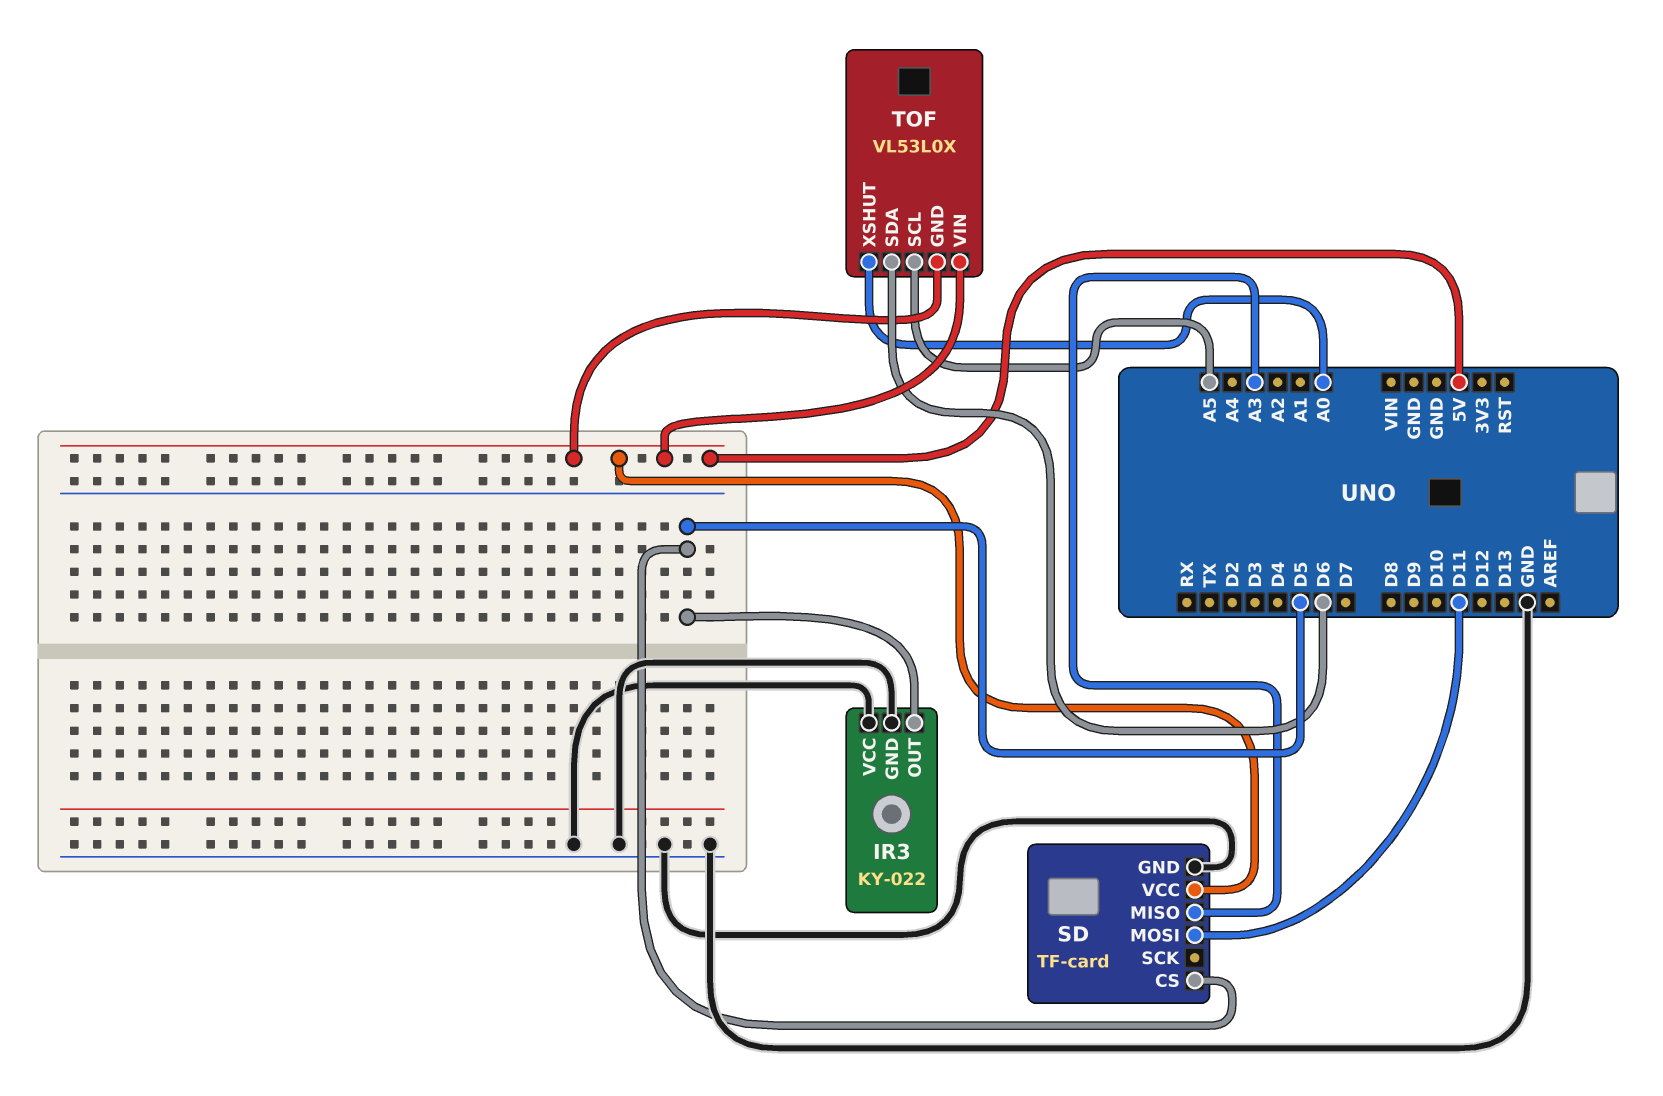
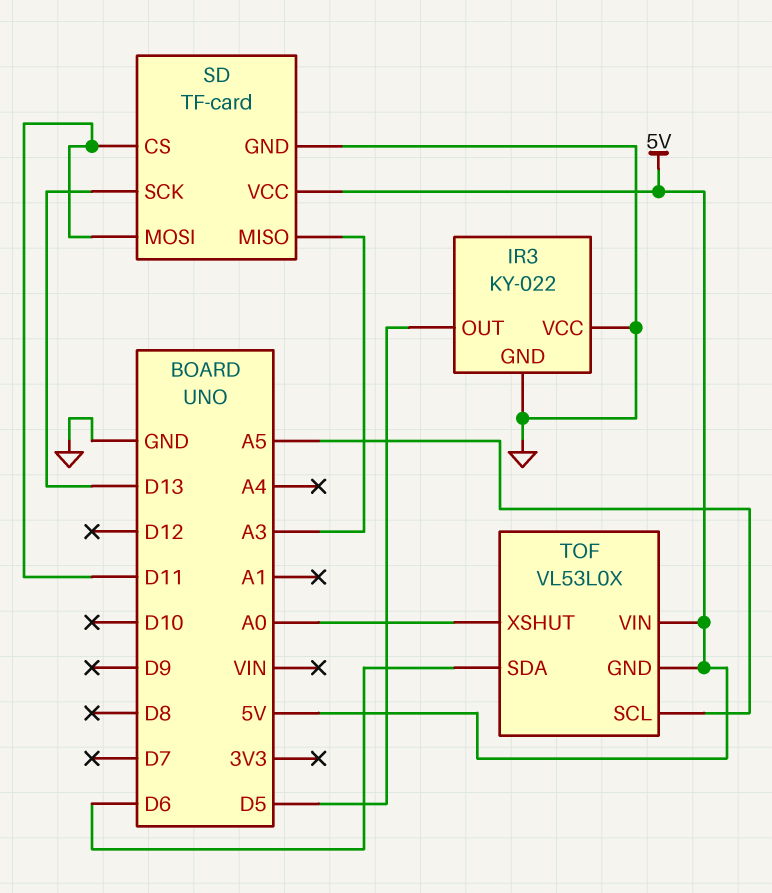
SD pin CS: D5 -> D11
SD pin SCK: none -> D13

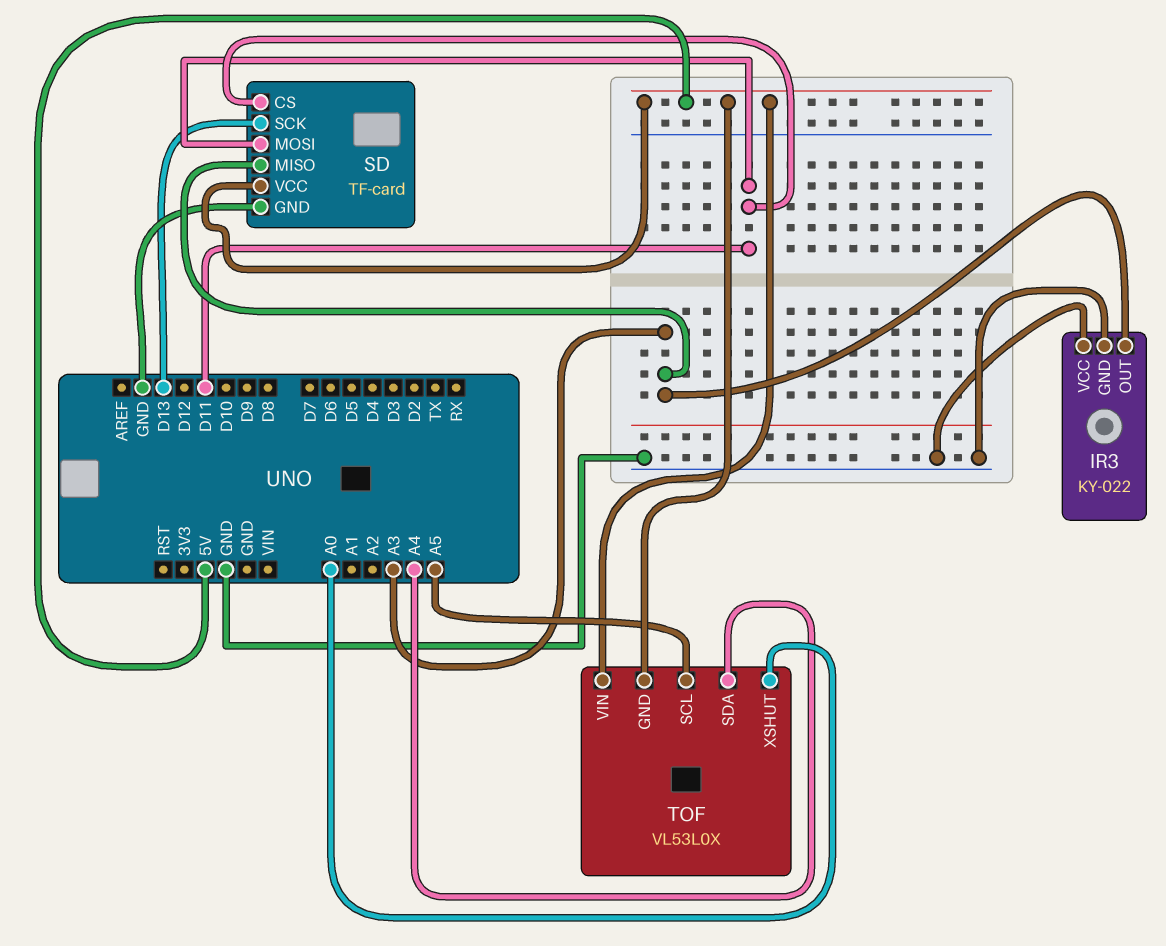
IR3 pin OUT: D5 -> A3
TOF pin SDA: D6 -> A4

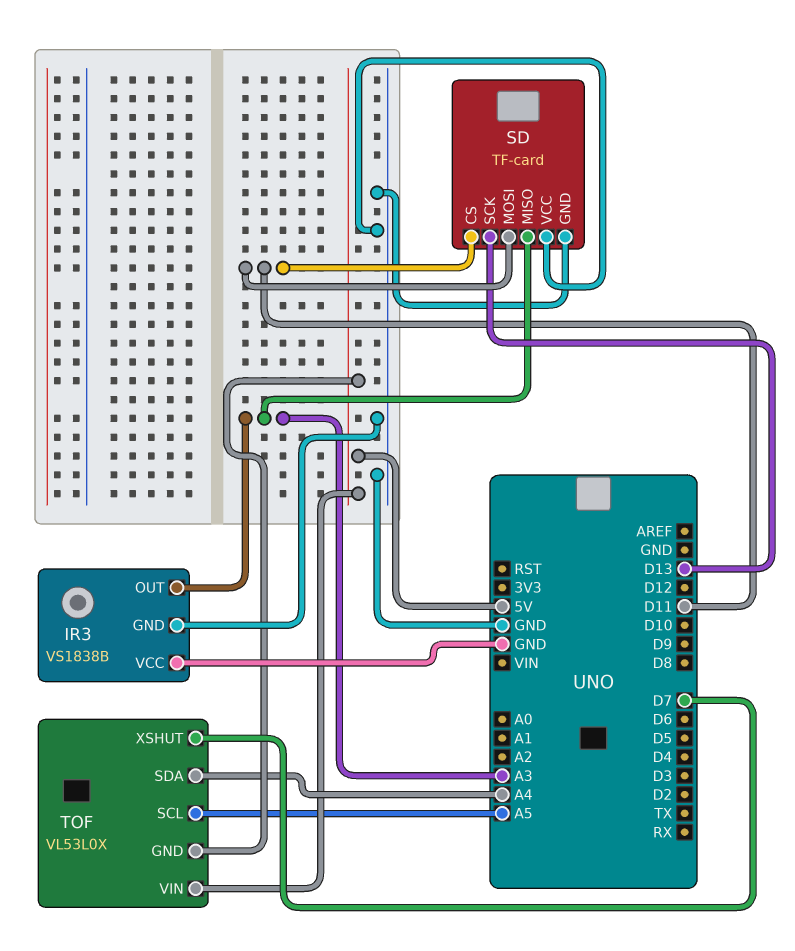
IR3: KY-022 -> VS1838B
SD pin VCC: 5V -> GND
TOF pin XSHUT: A0 -> D7

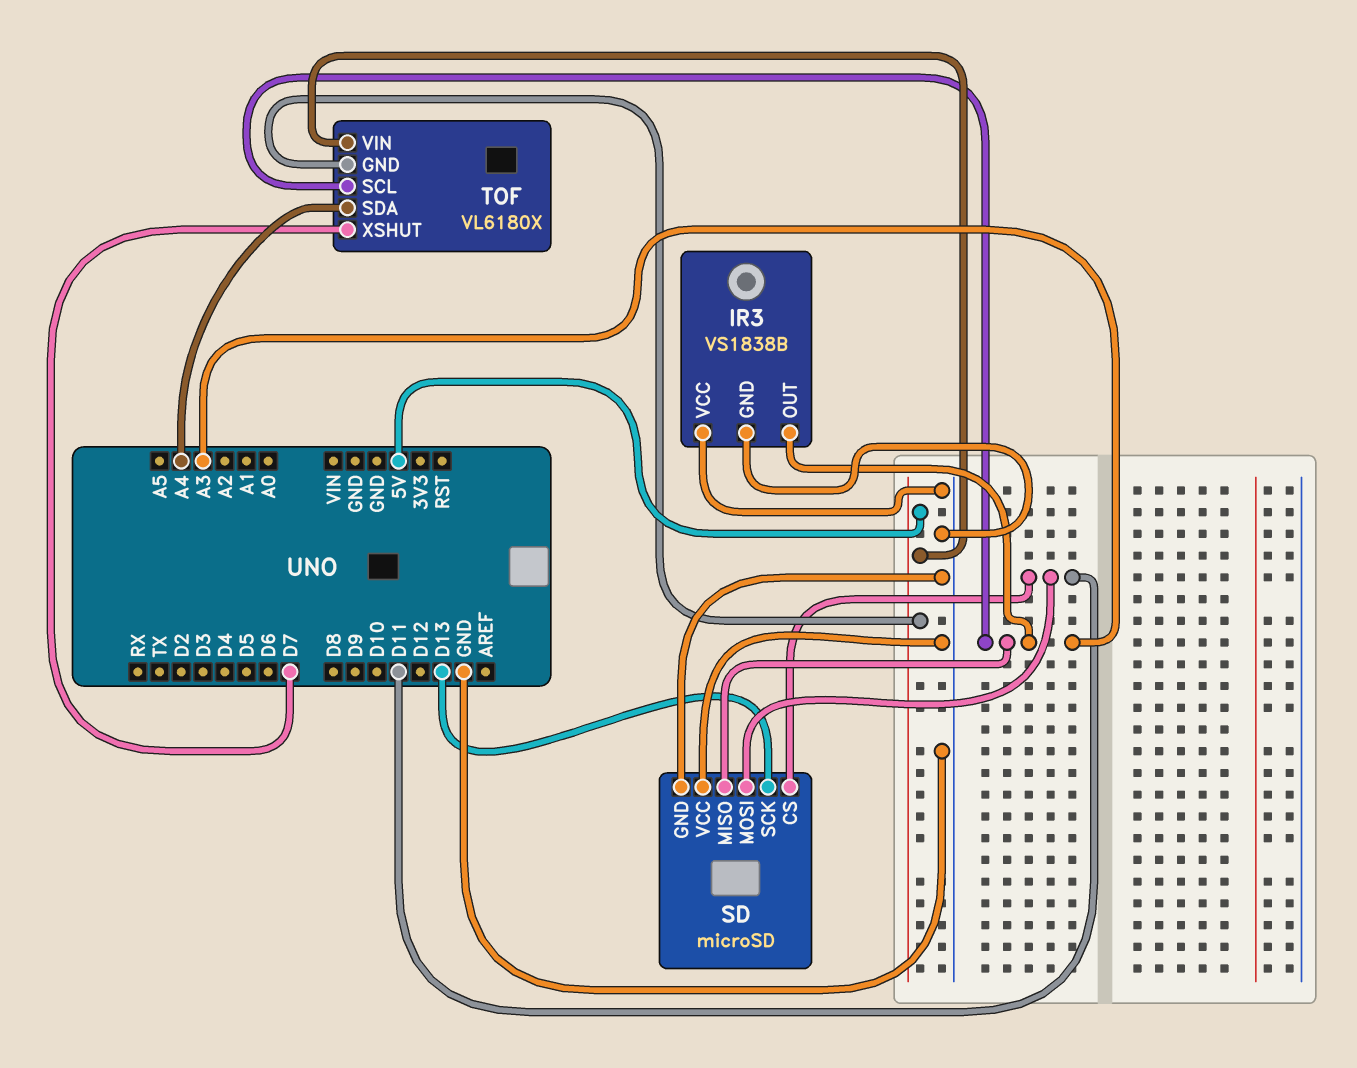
SD: TF-card -> microSD
TOF: VL53L0X -> VL6180X
TOF pin SCL: A5 -> A3

